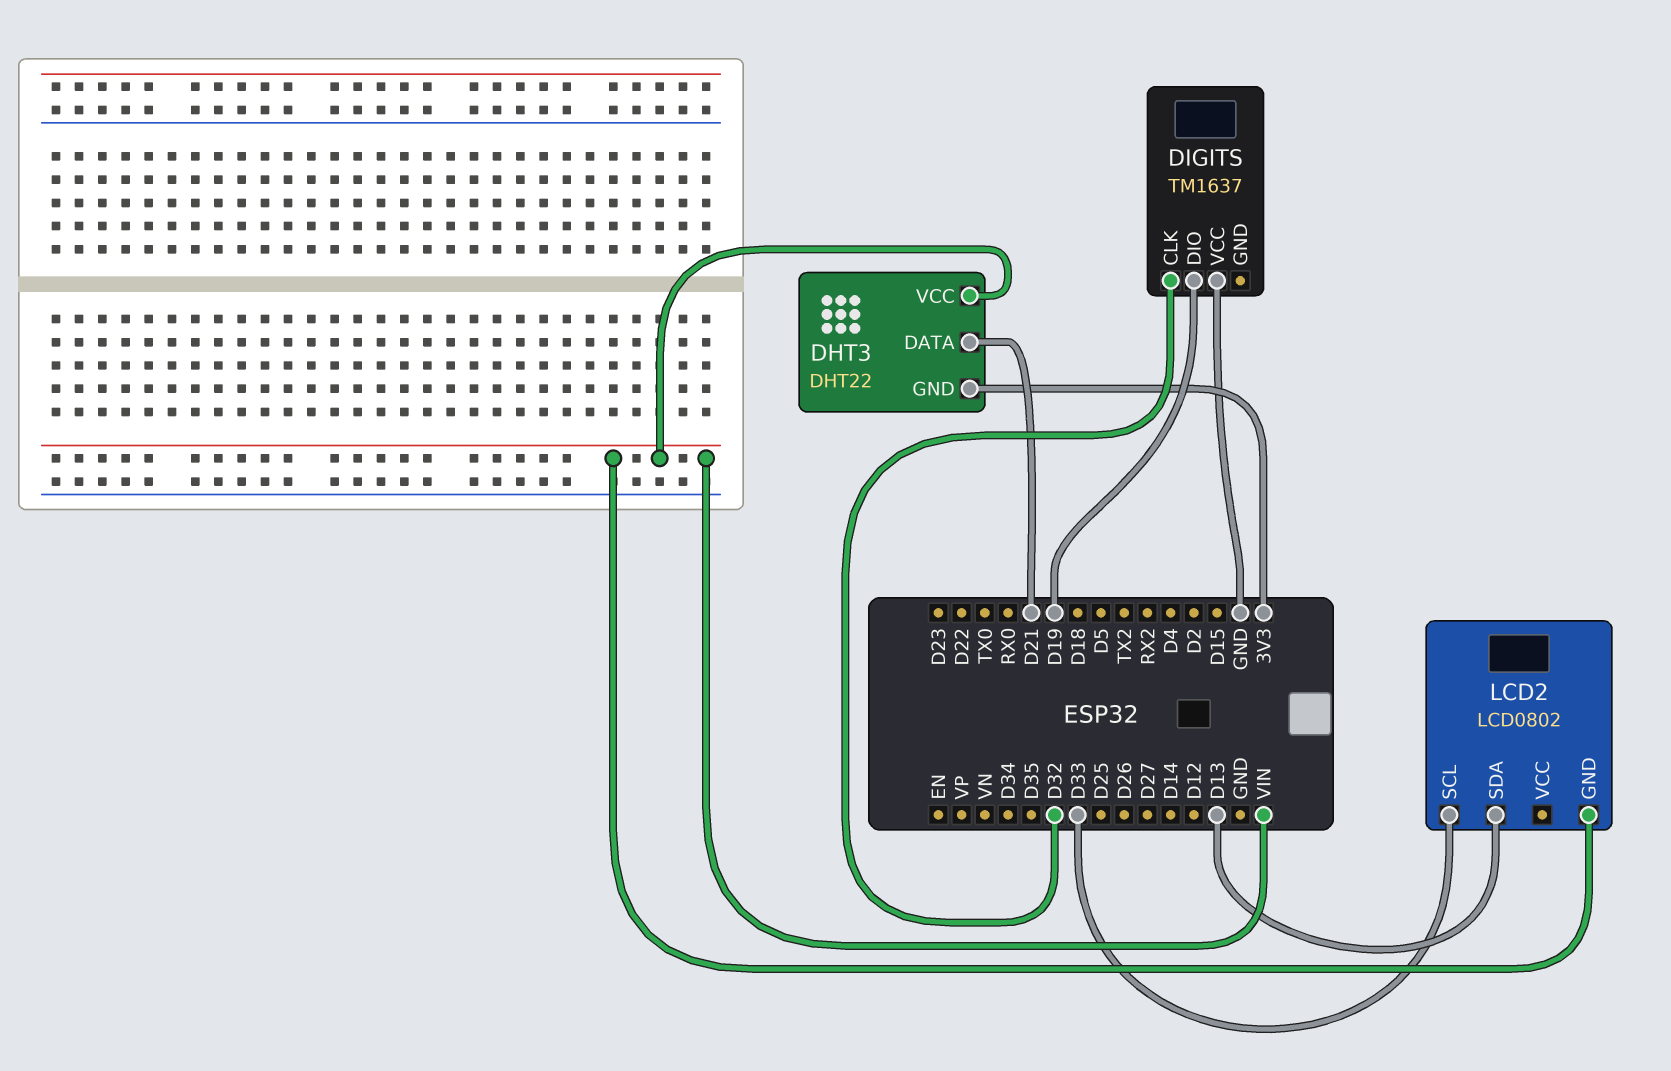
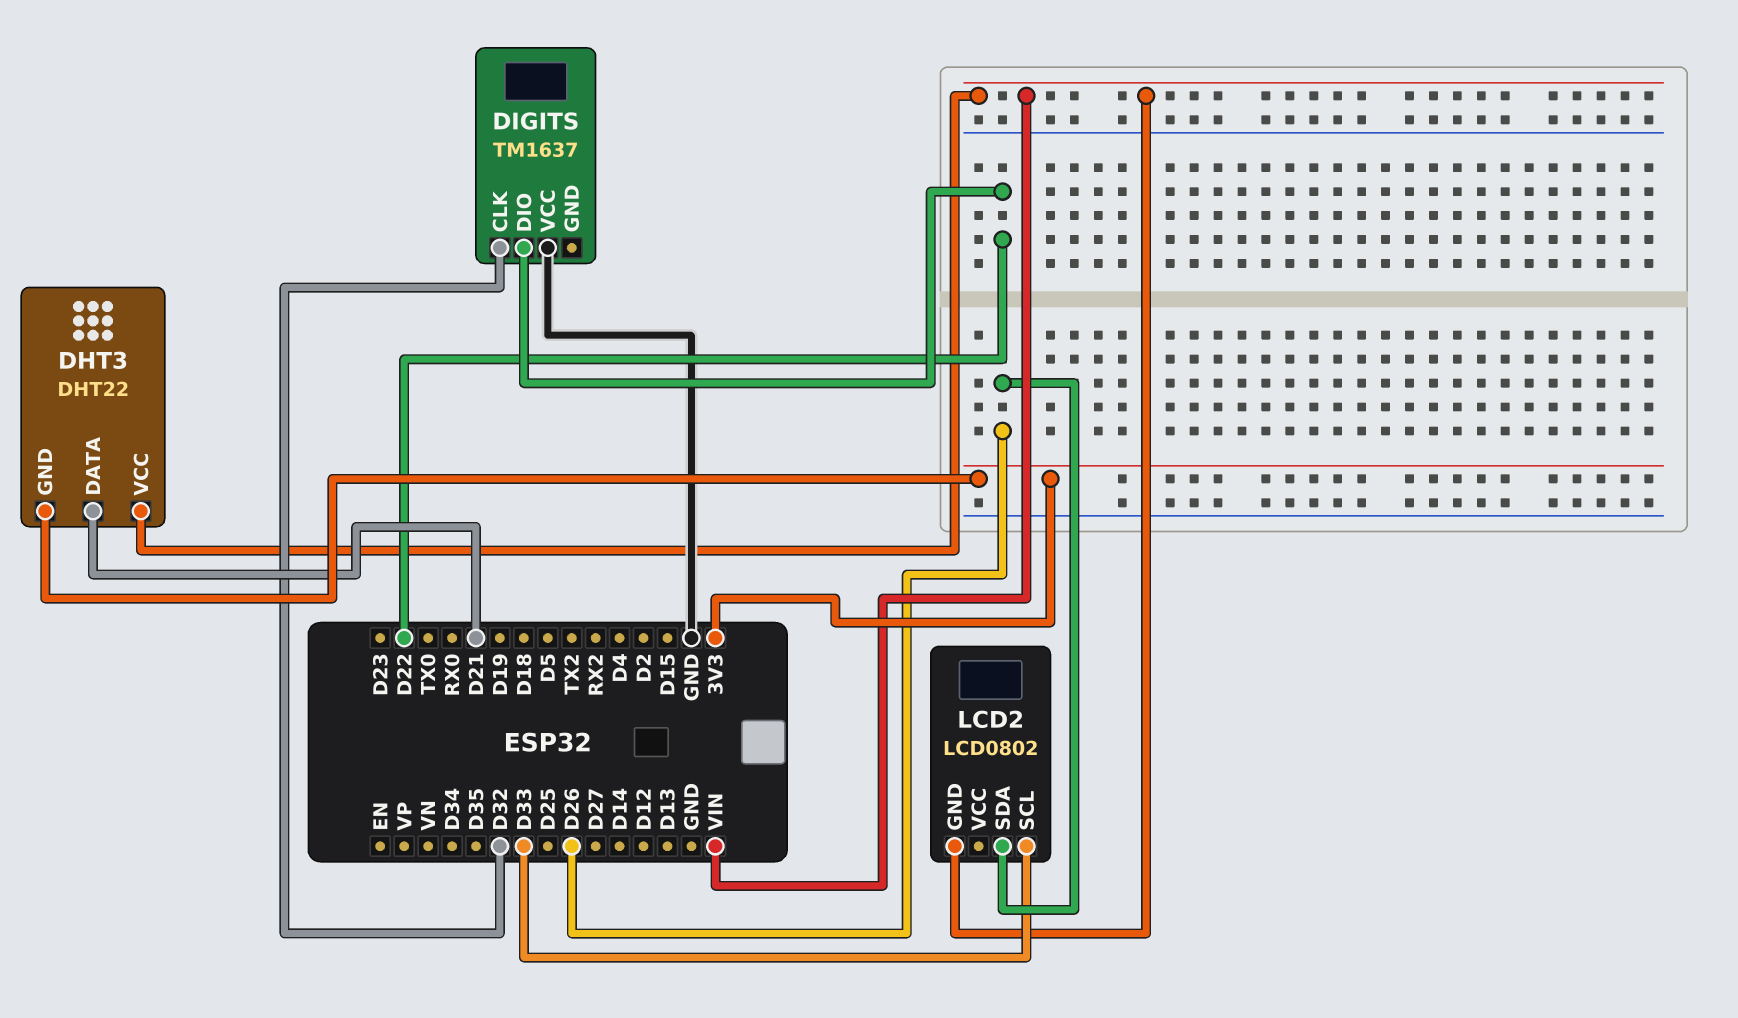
DIGITS pin DIO: D19 -> D22
LCD2 pin SDA: D13 -> D26

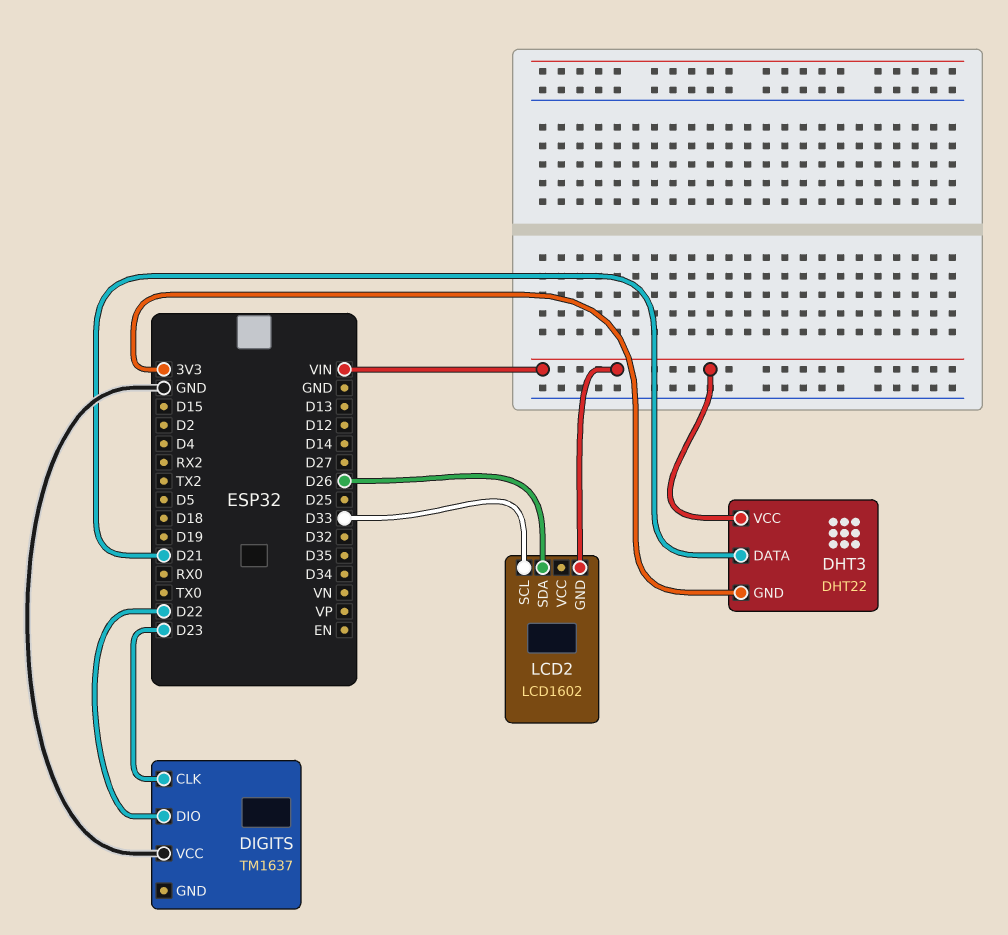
DIGITS pin CLK: D32 -> D23
LCD2: LCD0802 -> LCD1602

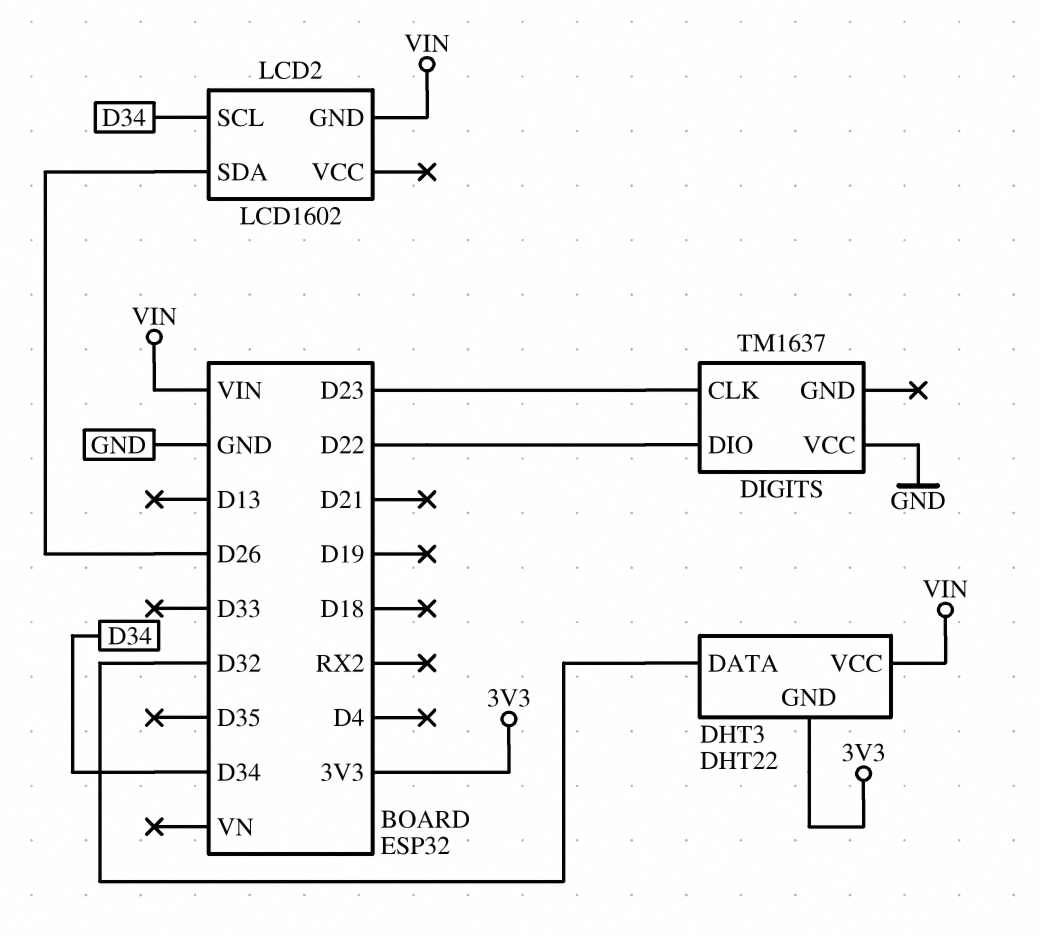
DHT3 pin DATA: D21 -> D32
LCD2 pin SCL: D33 -> D34

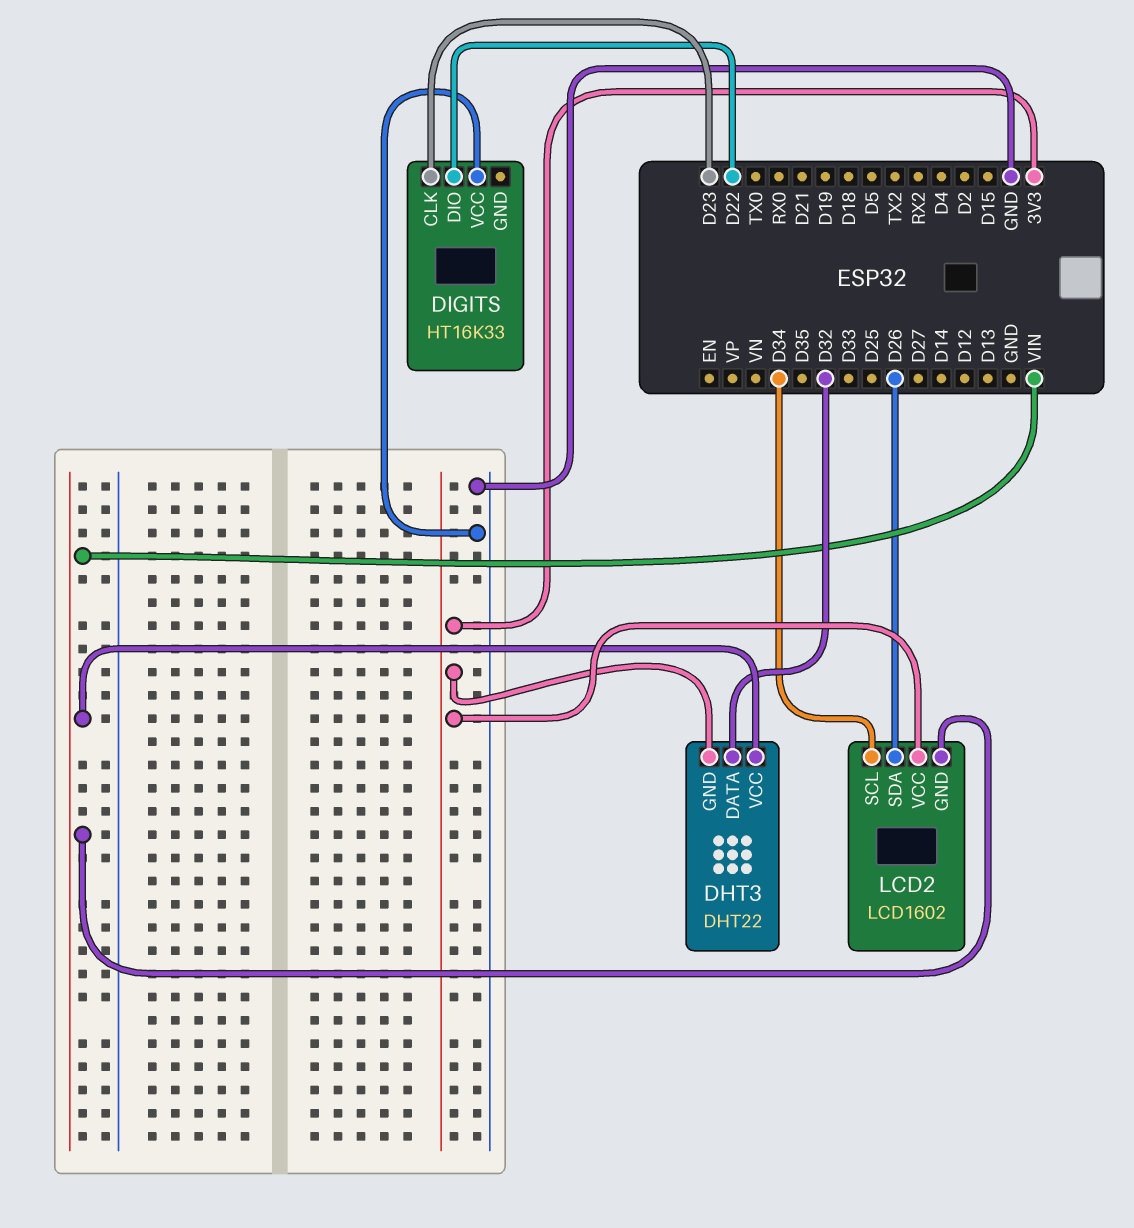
DIGITS: TM1637 -> HT16K33
LCD2 pin VCC: none -> 3V3

